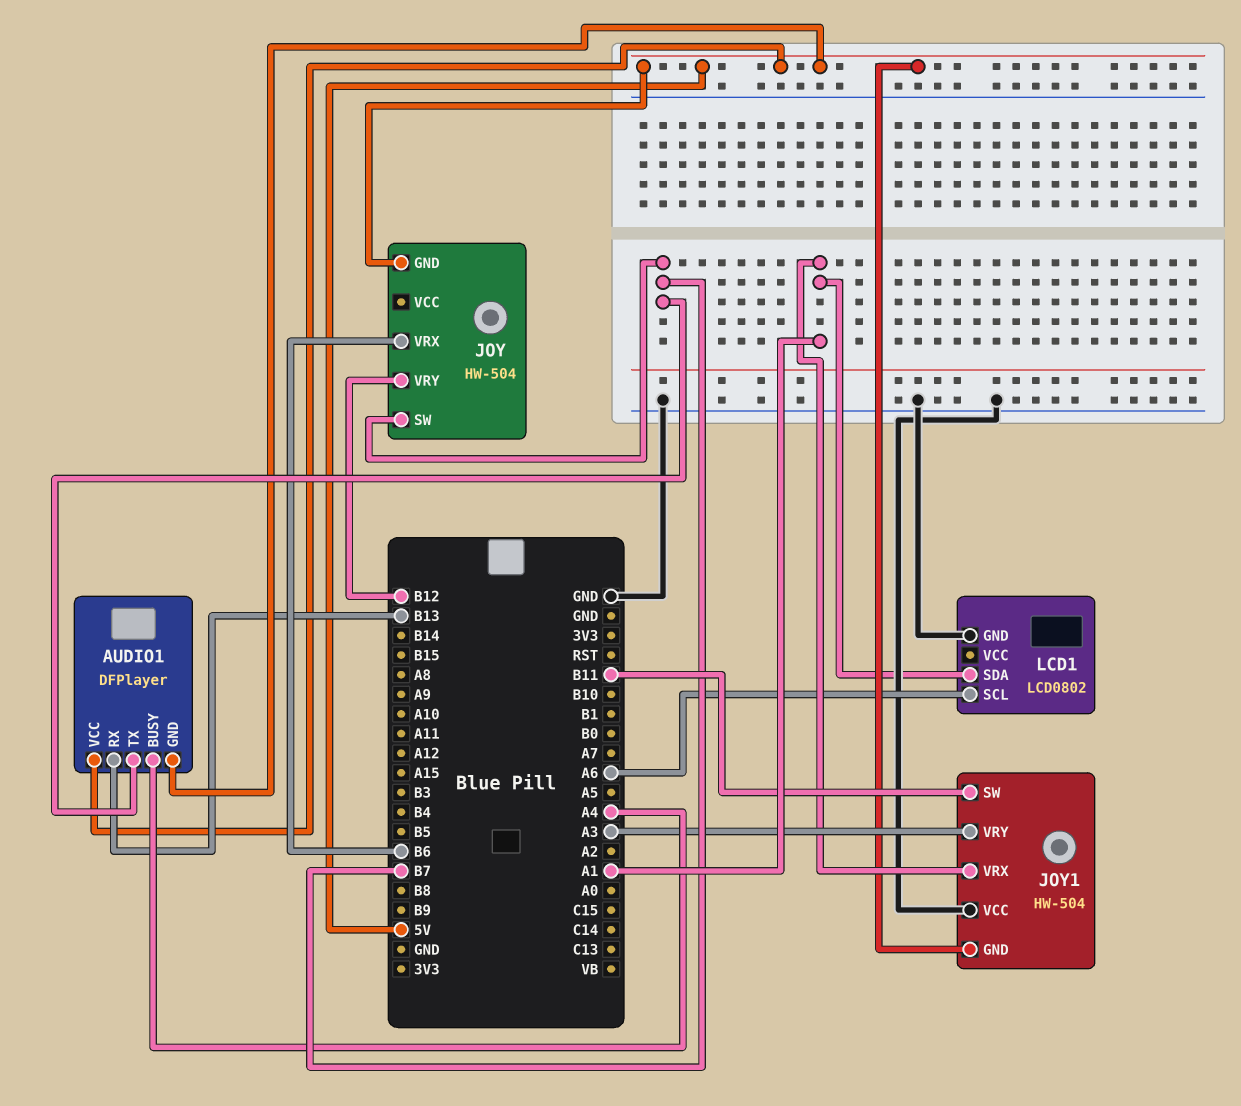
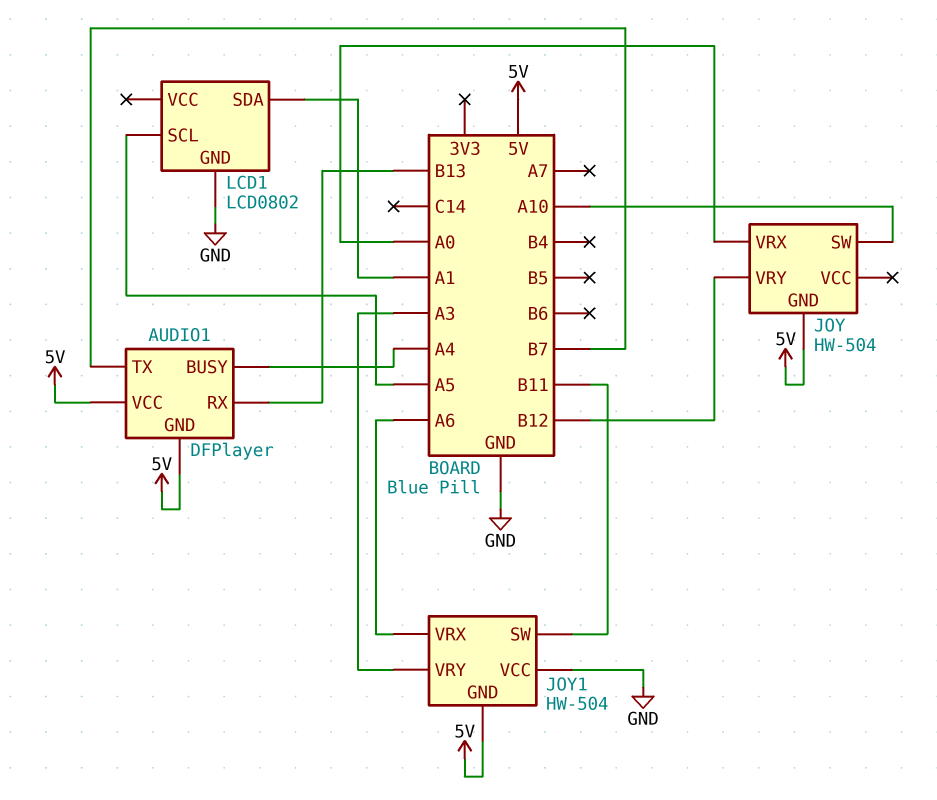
JOY pin SW: B7 -> A10
JOY pin VRX: B6 -> A0
JOY1 pin VRX: A1 -> A6
LCD1 pin SCL: A6 -> A5

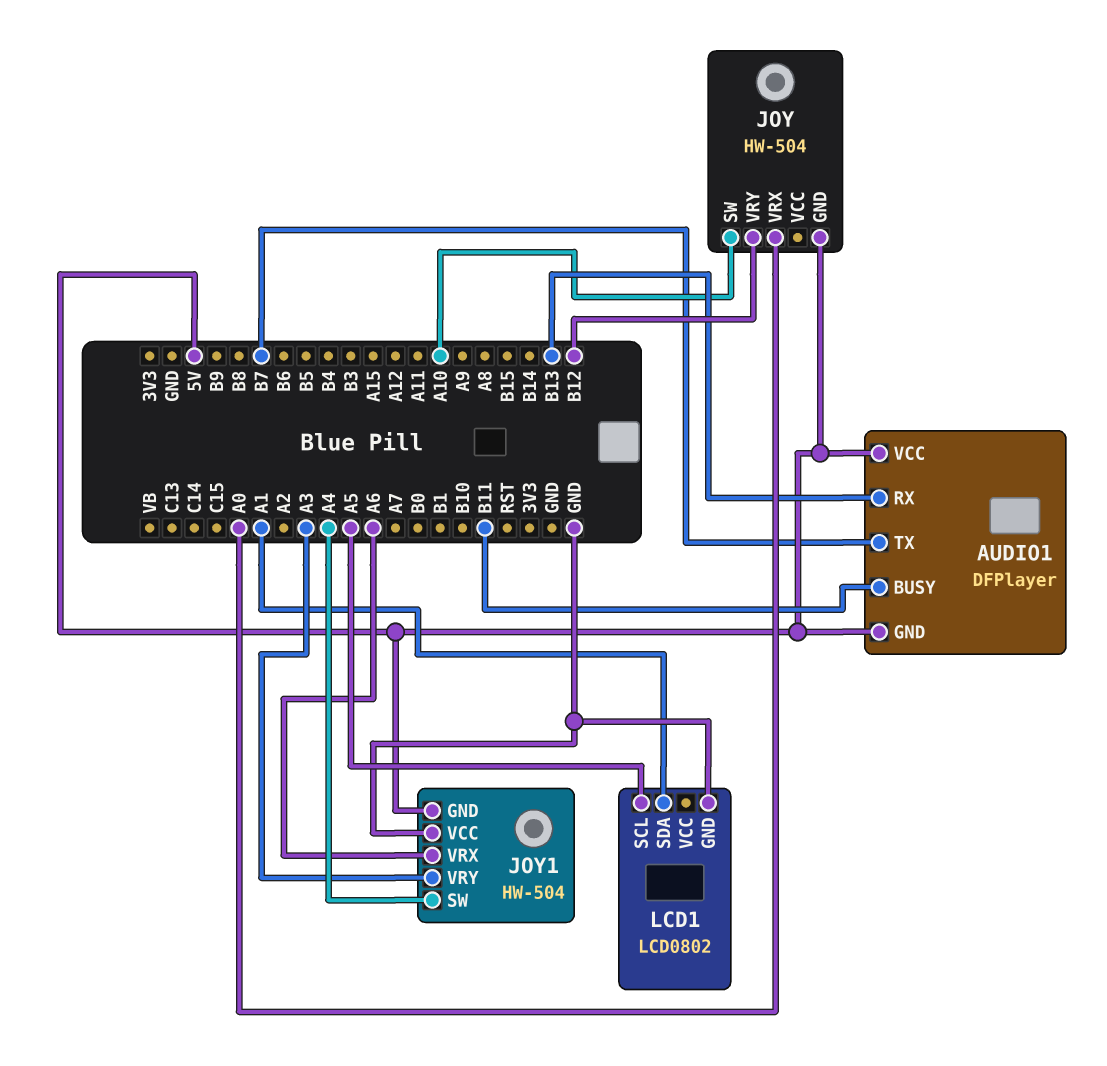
AUDIO1 pin BUSY: A4 -> B11
JOY1 pin SW: B11 -> A4

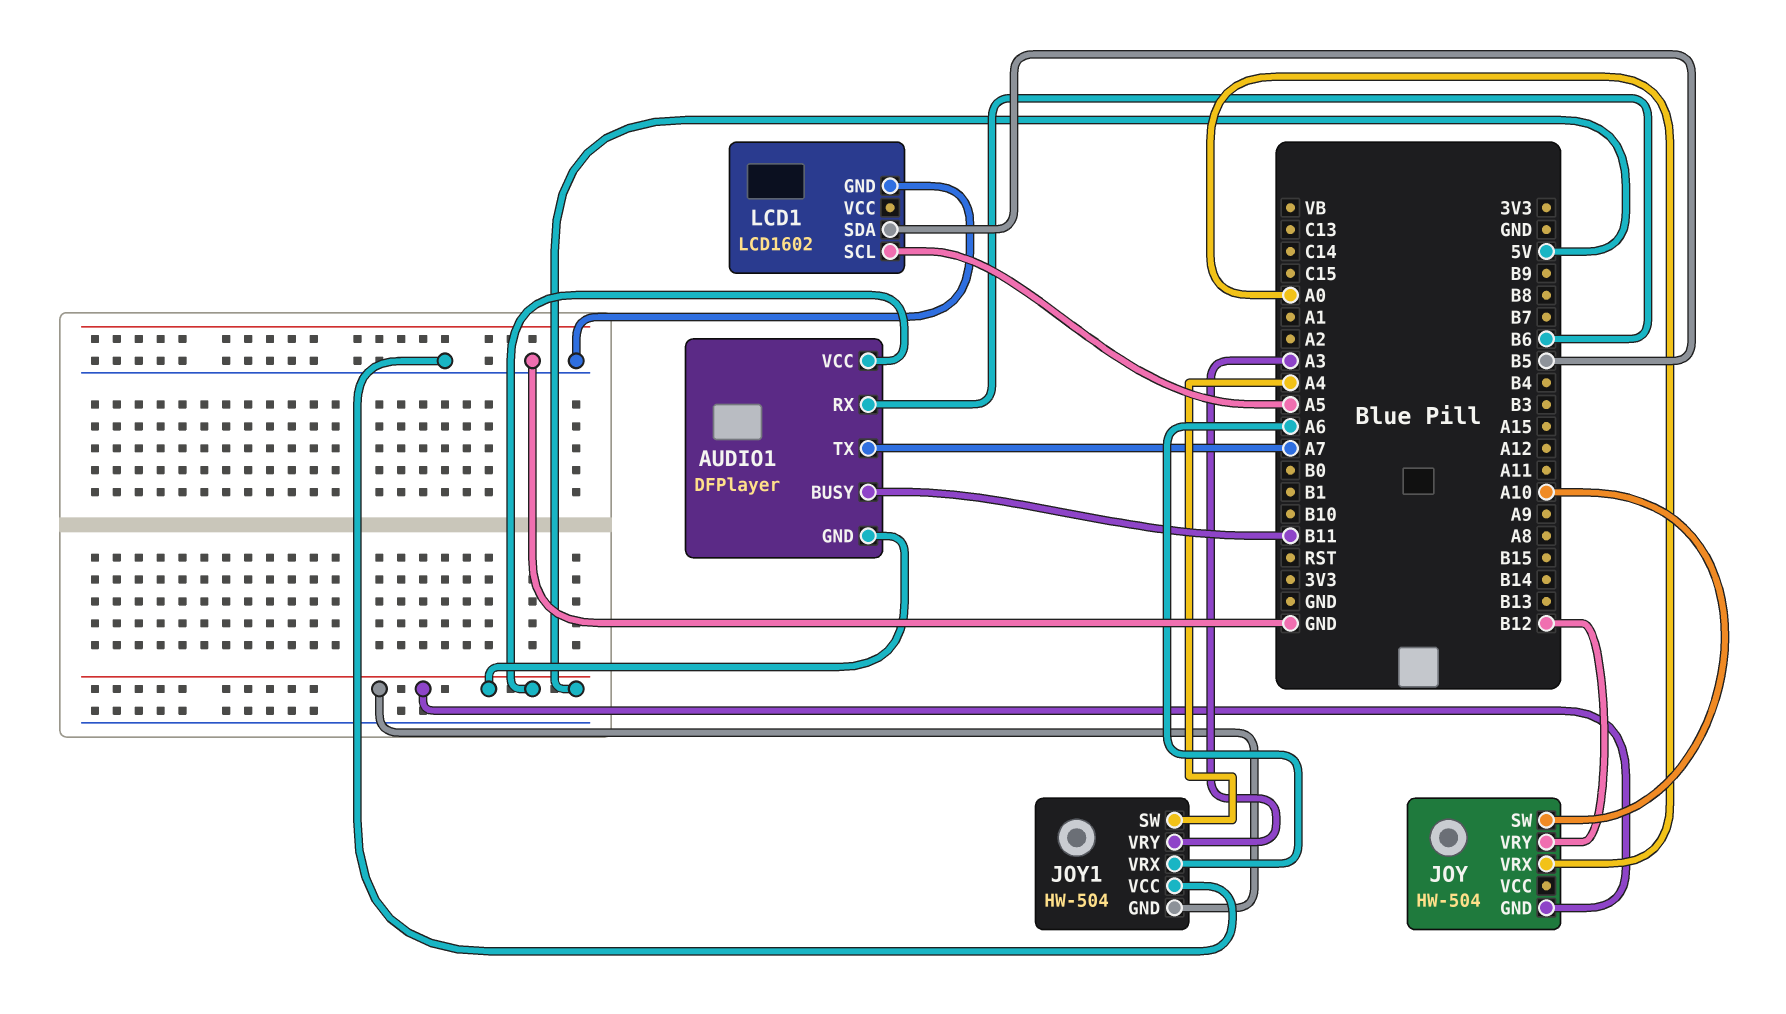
AUDIO1 pin RX: B13 -> B6
AUDIO1 pin TX: B7 -> A7
LCD1: LCD0802 -> LCD1602
LCD1 pin SDA: A1 -> B5

